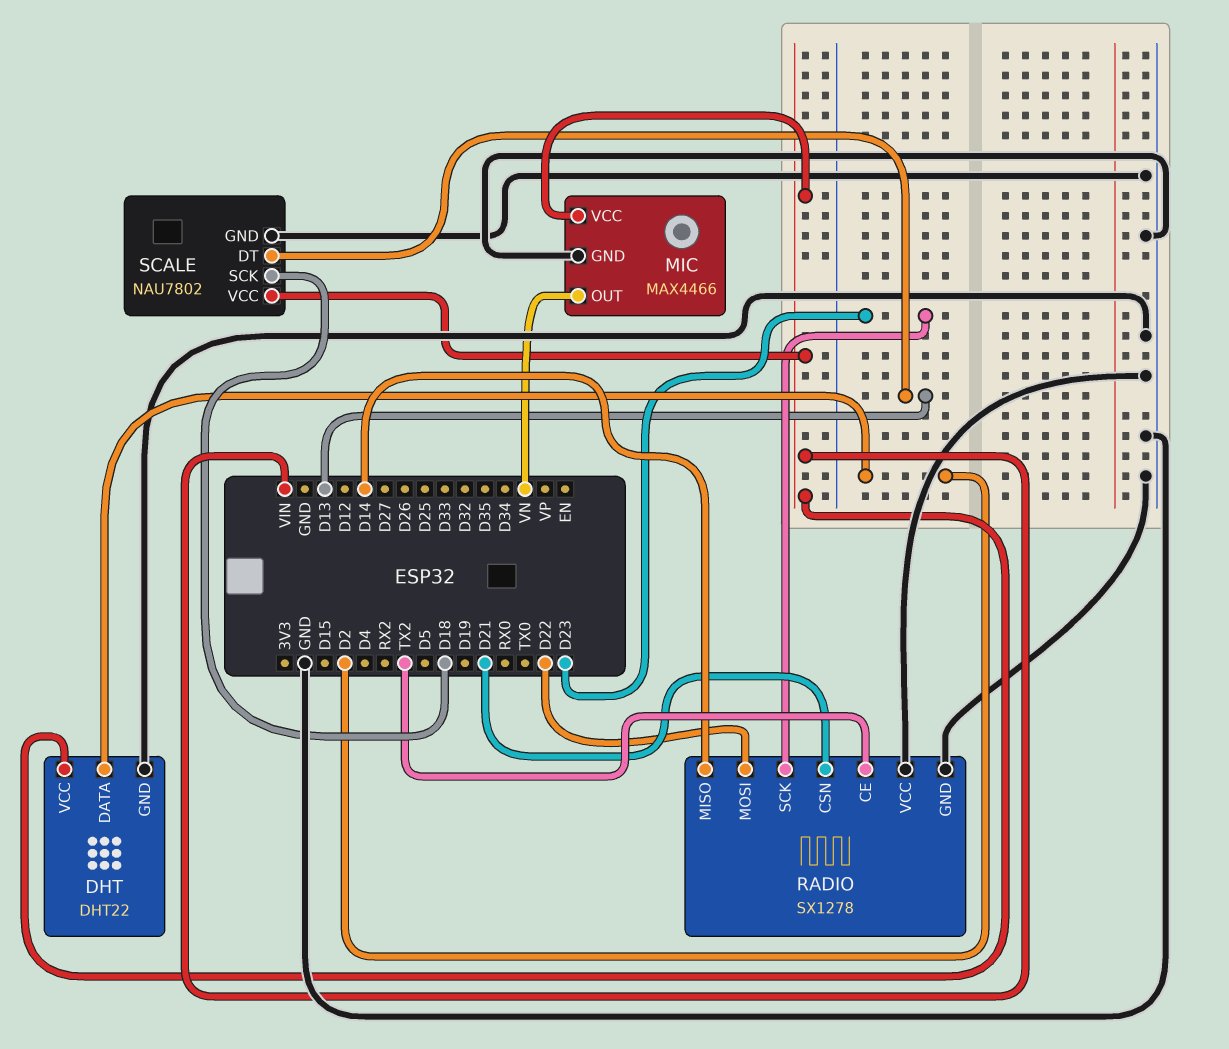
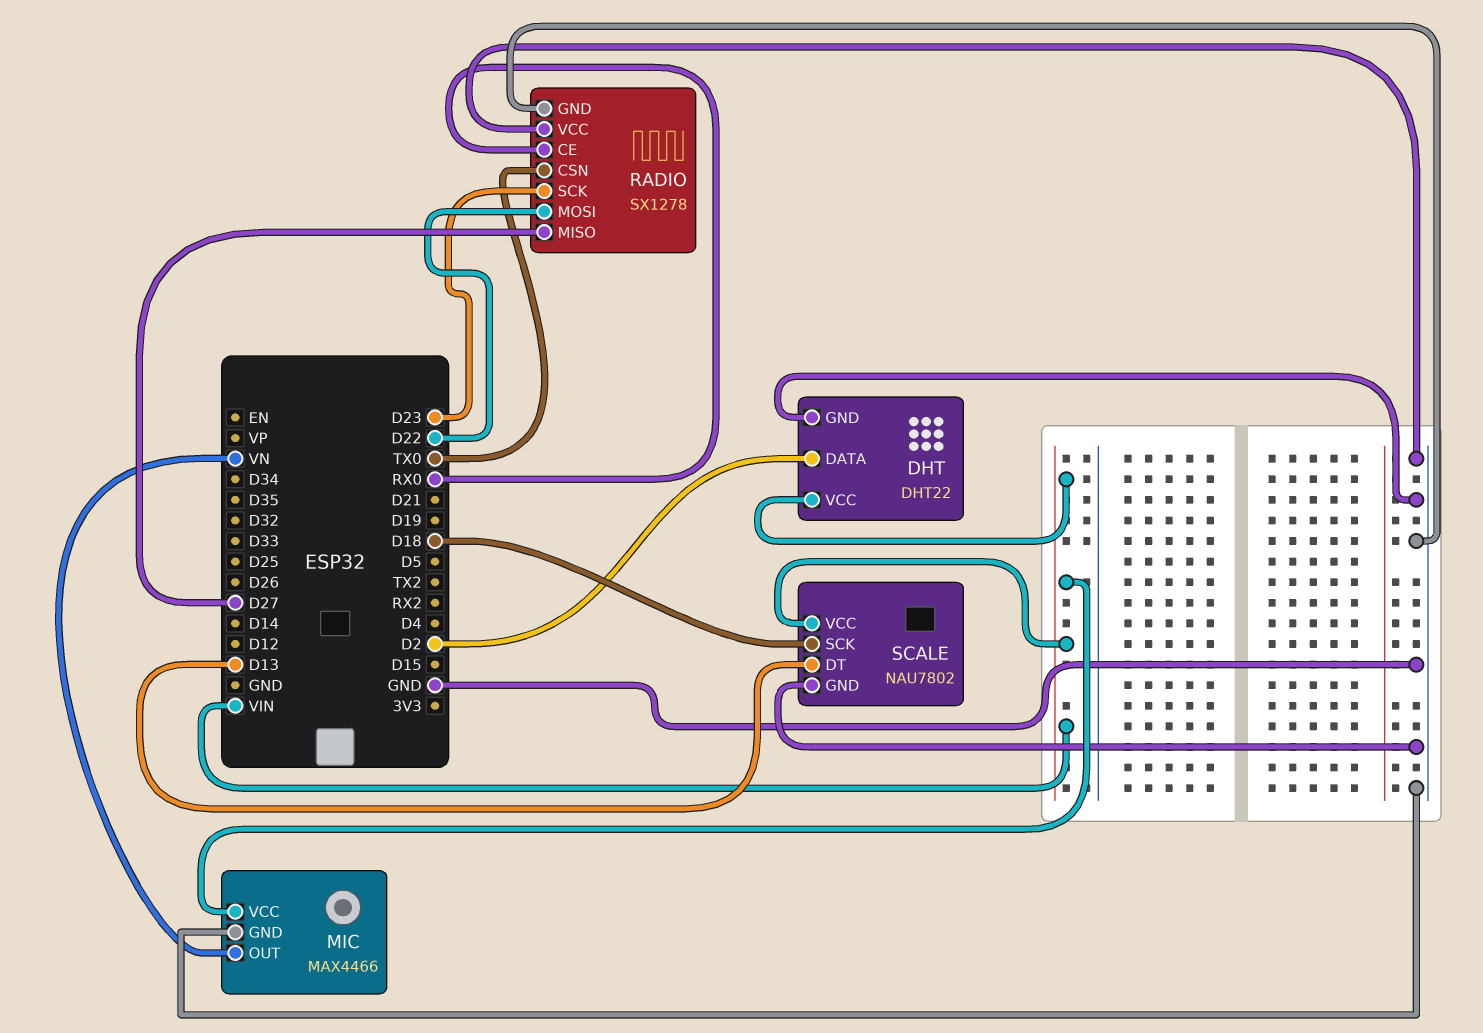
RADIO pin CE: TX2 -> RX0
RADIO pin CSN: D21 -> TX0
RADIO pin MISO: D14 -> D27

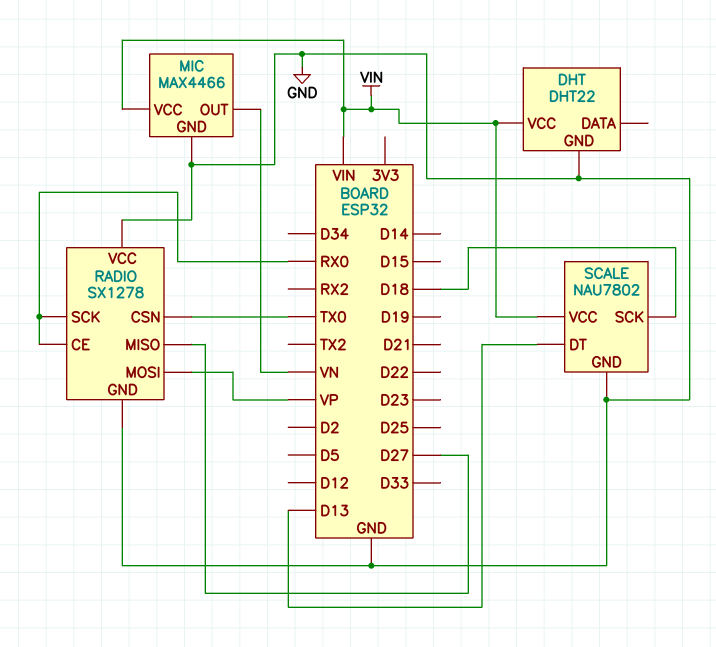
DHT pin DATA: D2 -> none
RADIO pin MOSI: D22 -> VP
RADIO pin SCK: D23 -> RX0

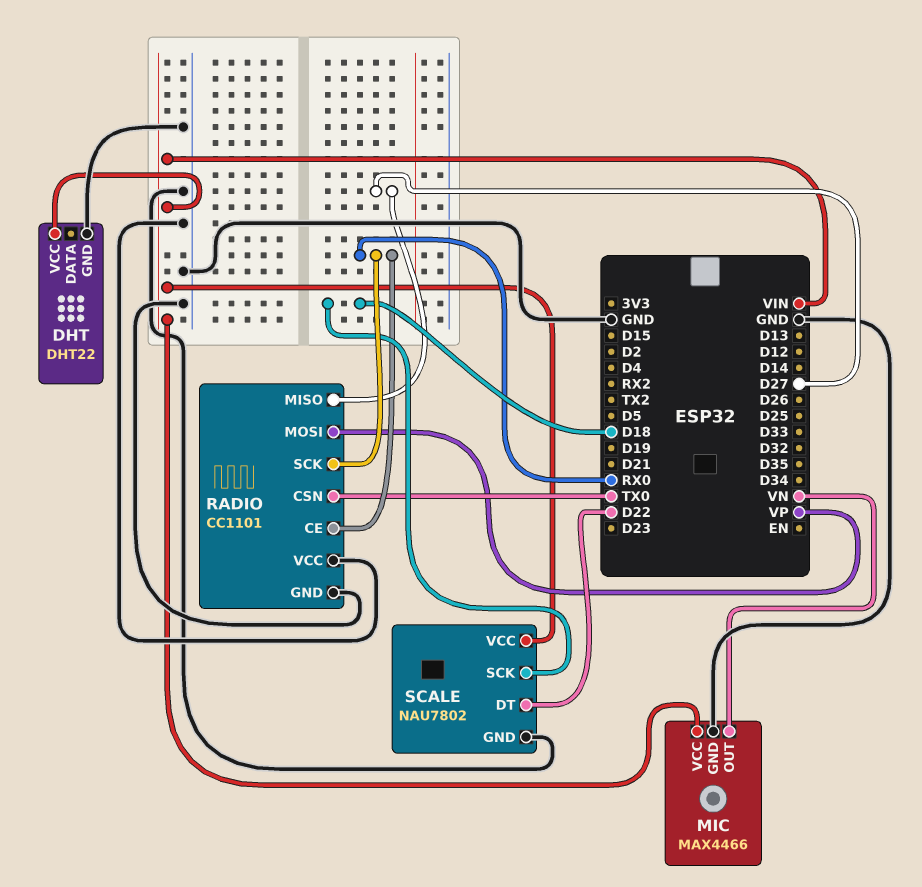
RADIO: SX1278 -> CC1101
SCALE pin DT: D13 -> D22

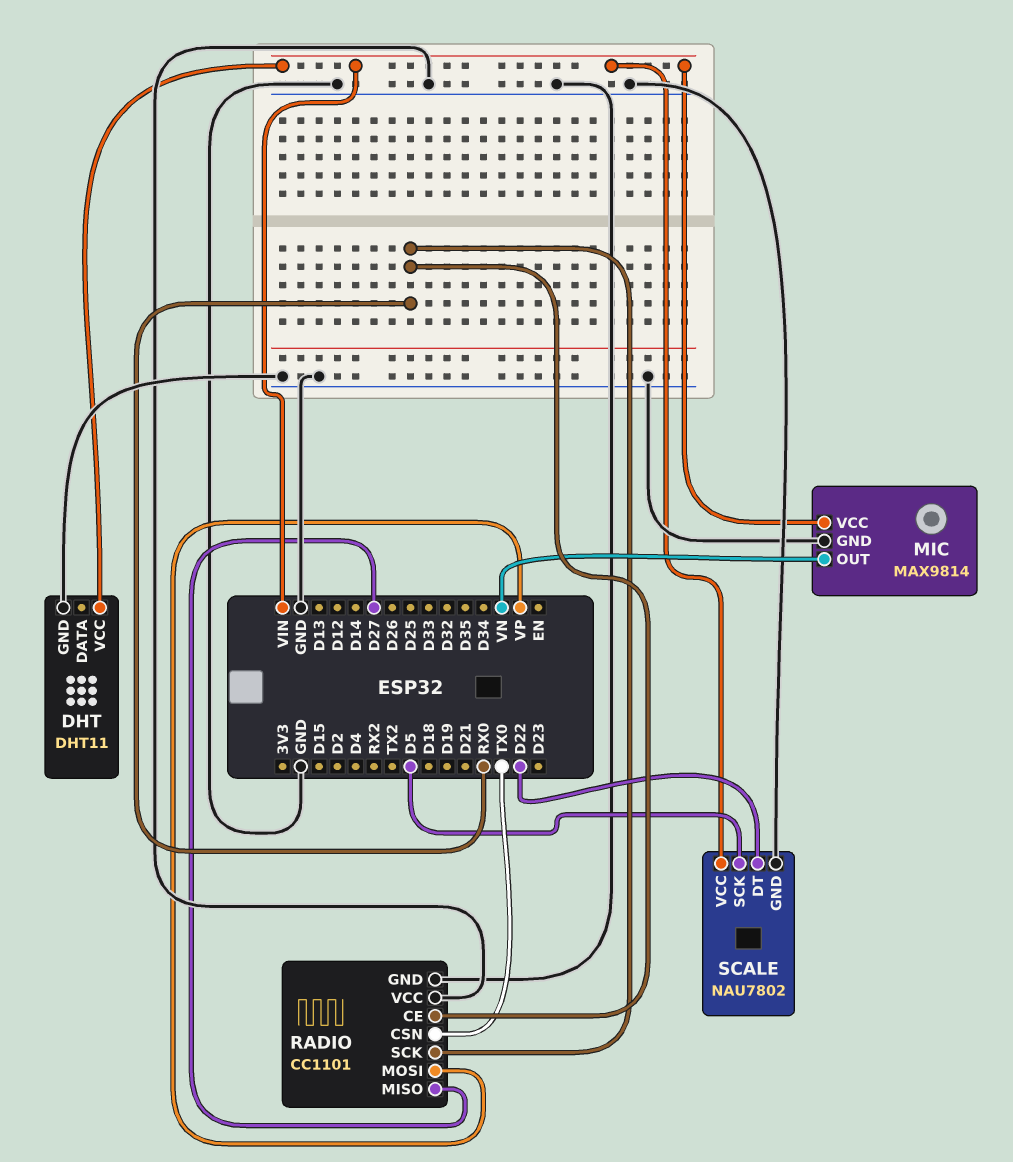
DHT: DHT22 -> DHT11
MIC: MAX4466 -> MAX9814
SCALE pin SCK: D18 -> D5

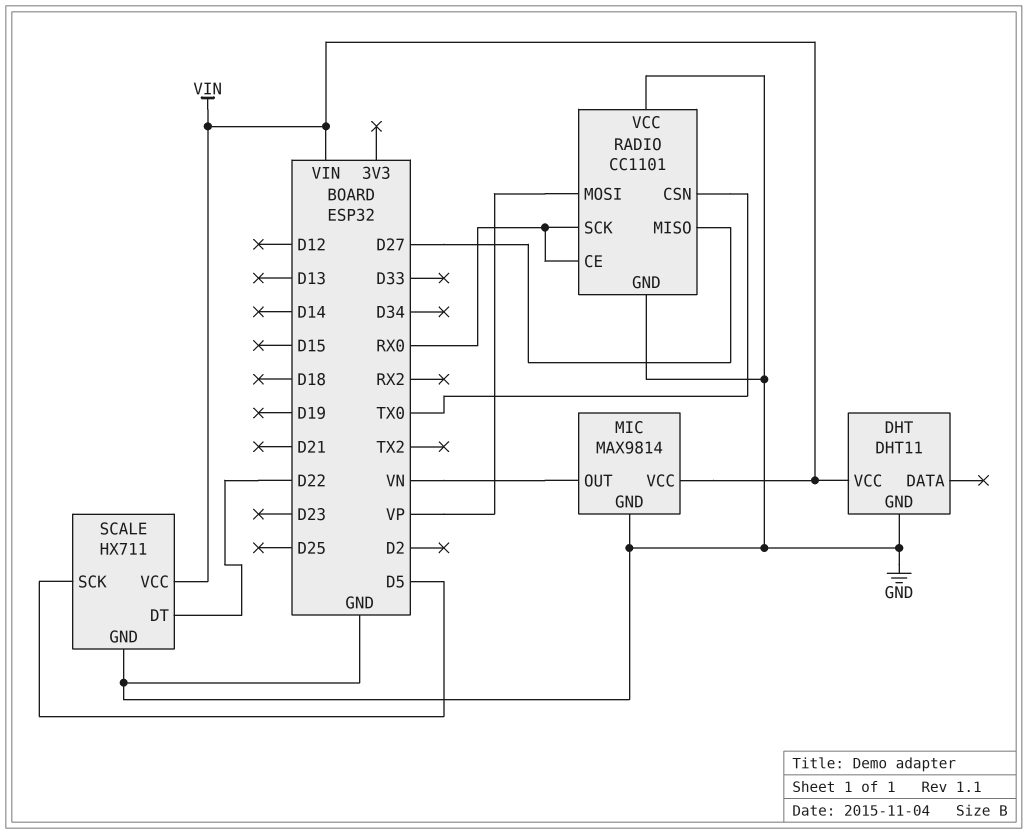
SCALE: NAU7802 -> HX711

